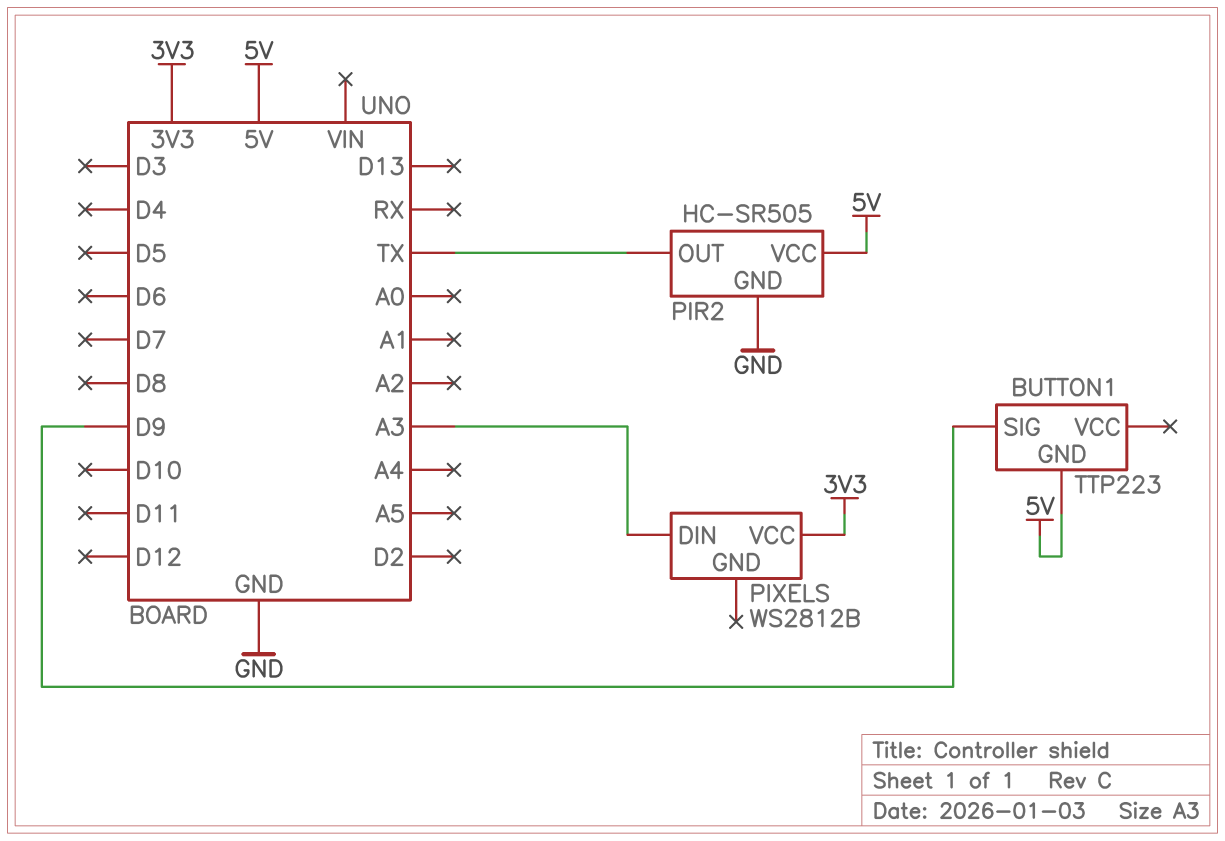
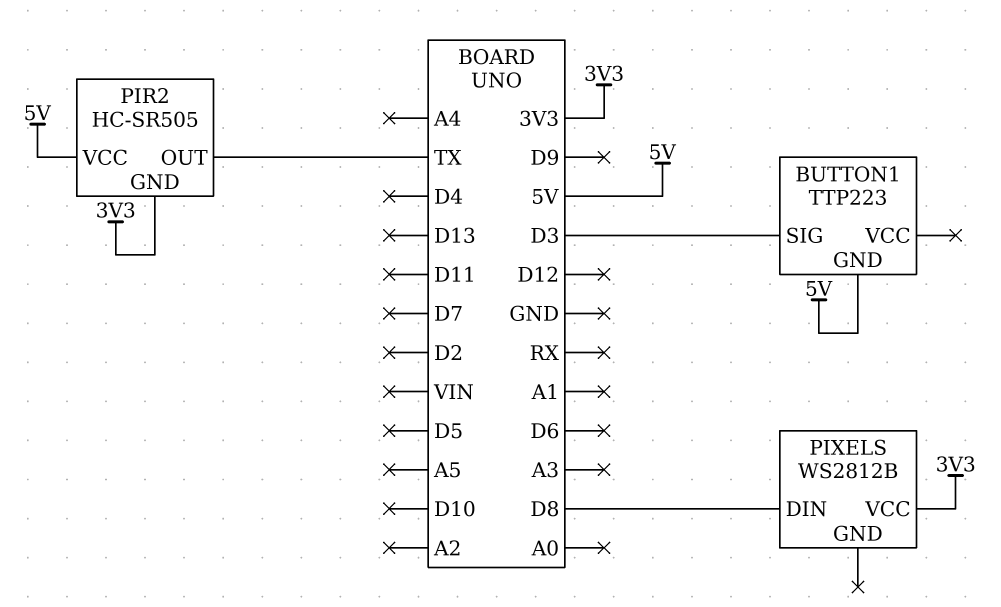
BUTTON1 pin SIG: D9 -> D3
PIR2 pin GND: GND -> 3V3
PIXELS pin DIN: A3 -> D8

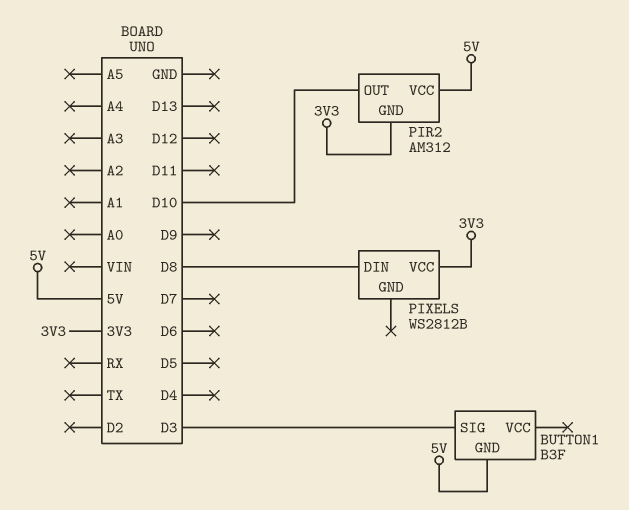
BUTTON1: TTP223 -> B3F
PIR2: HC-SR505 -> AM312
PIR2 pin OUT: TX -> D10

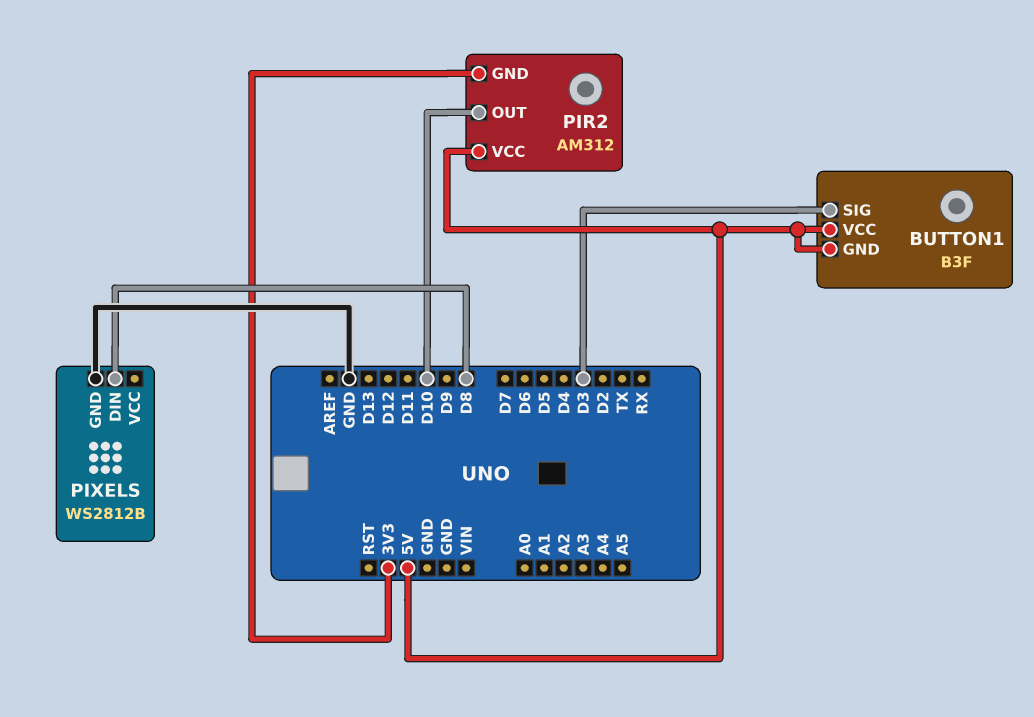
BUTTON1 pin VCC: none -> 5V
PIXELS pin GND: none -> GND
PIXELS pin VCC: 3V3 -> none

